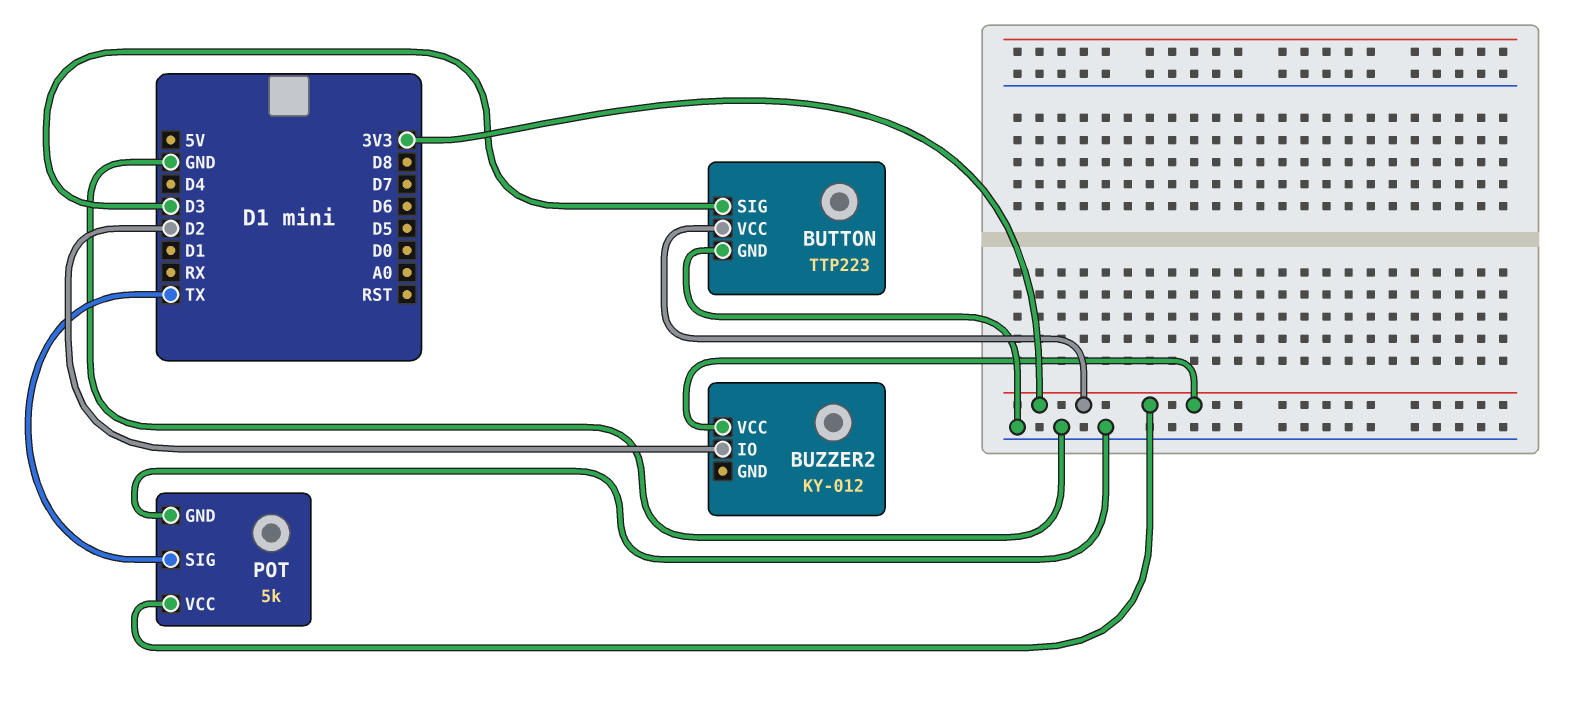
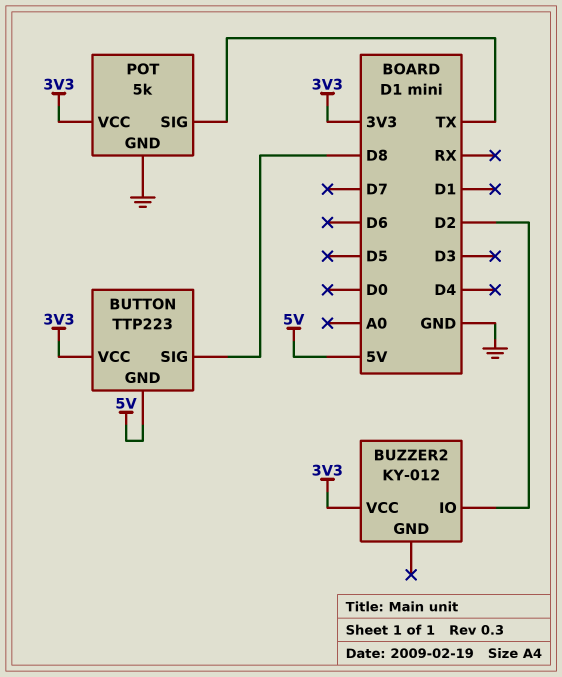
BUTTON pin GND: GND -> 5V
BUTTON pin SIG: D3 -> D8

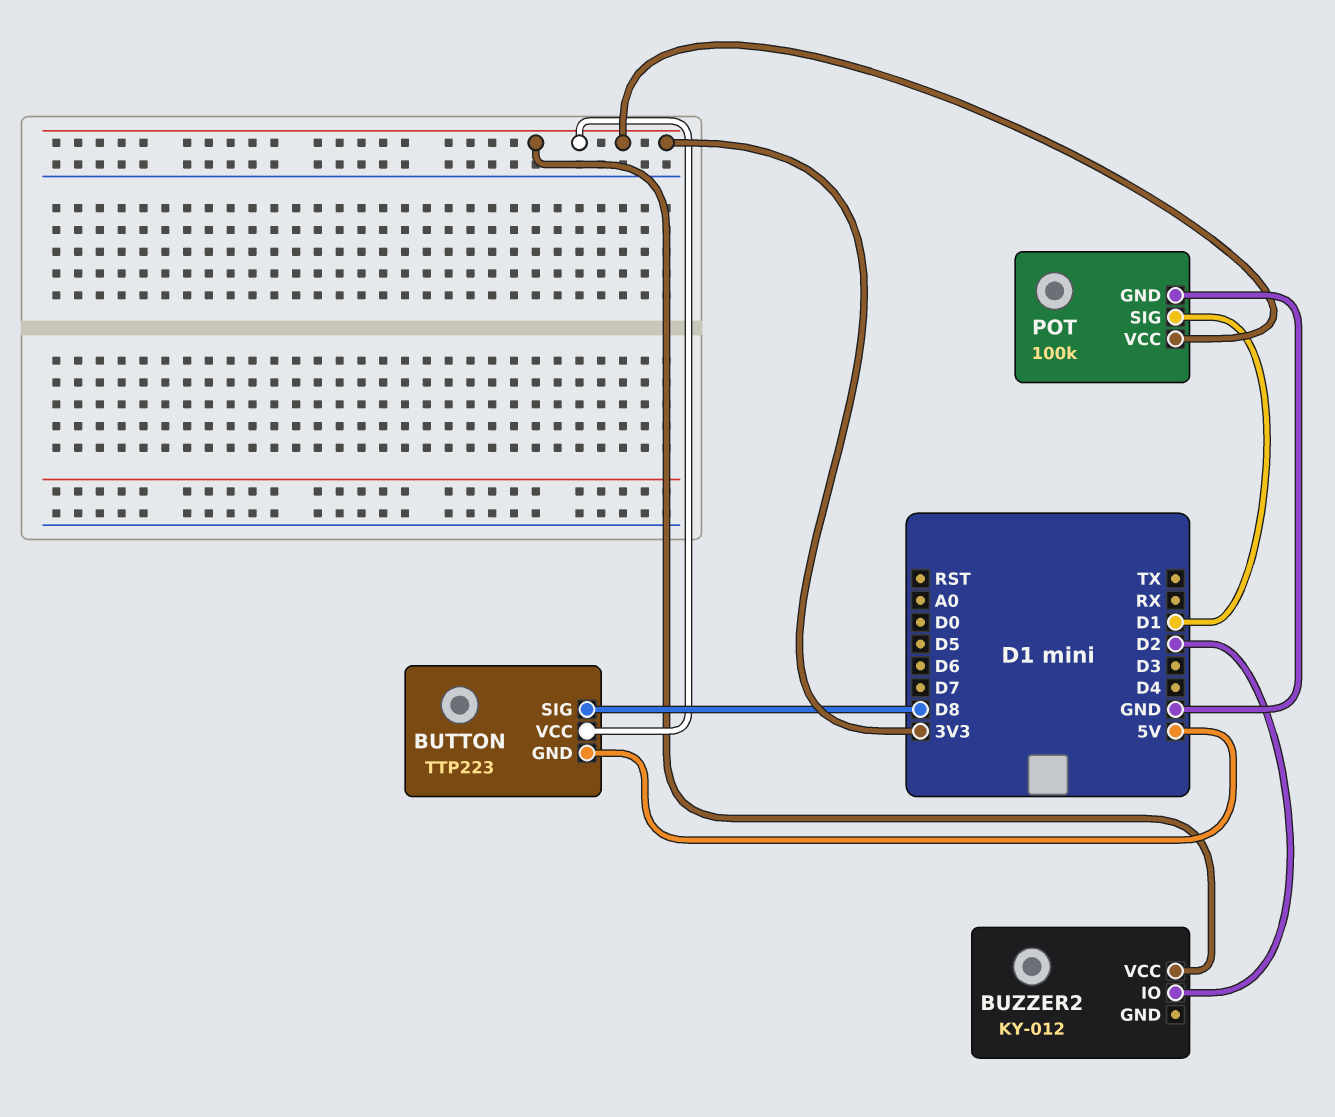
POT: 5k -> 100k
POT pin SIG: TX -> D1

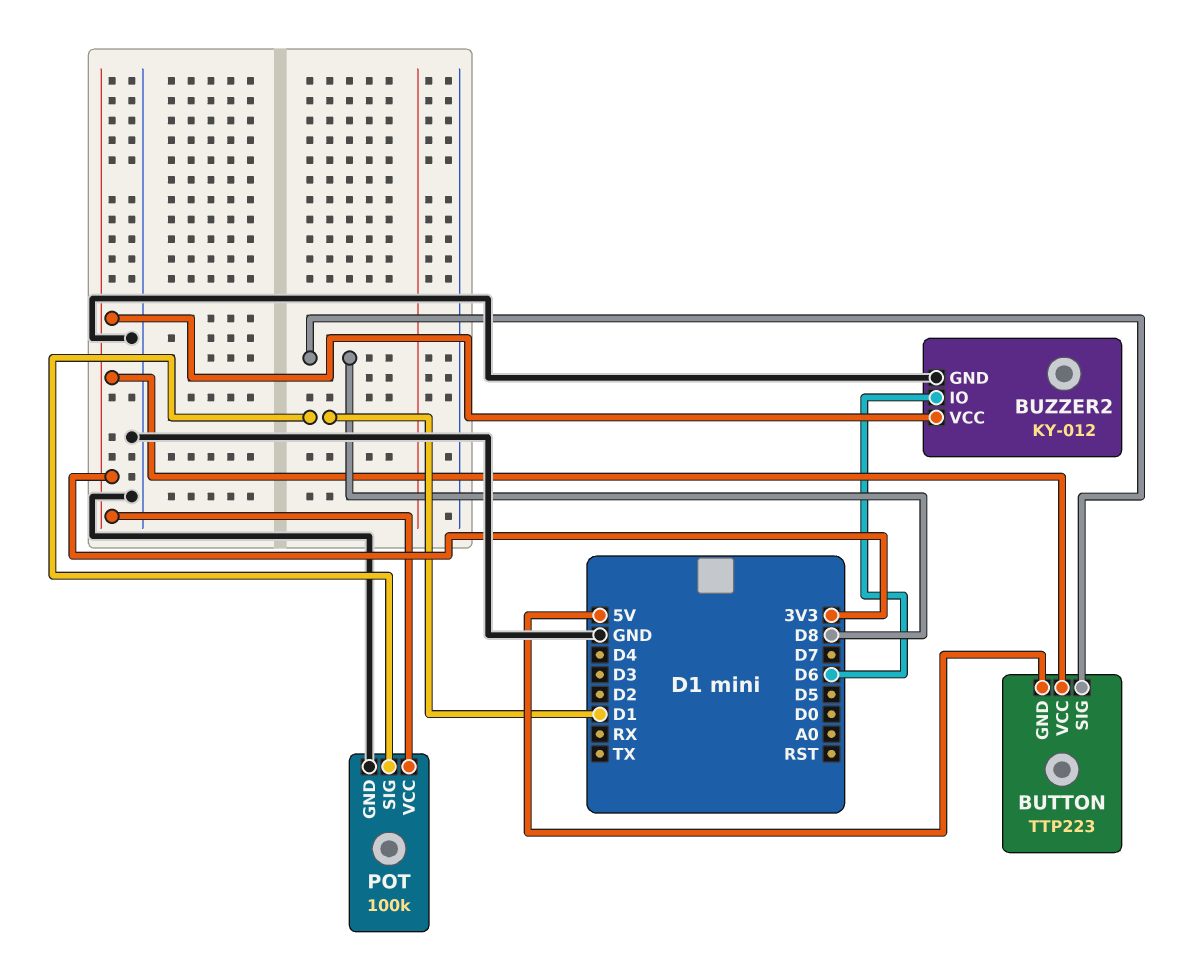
BUZZER2 pin GND: none -> GND
BUZZER2 pin IO: D2 -> D6

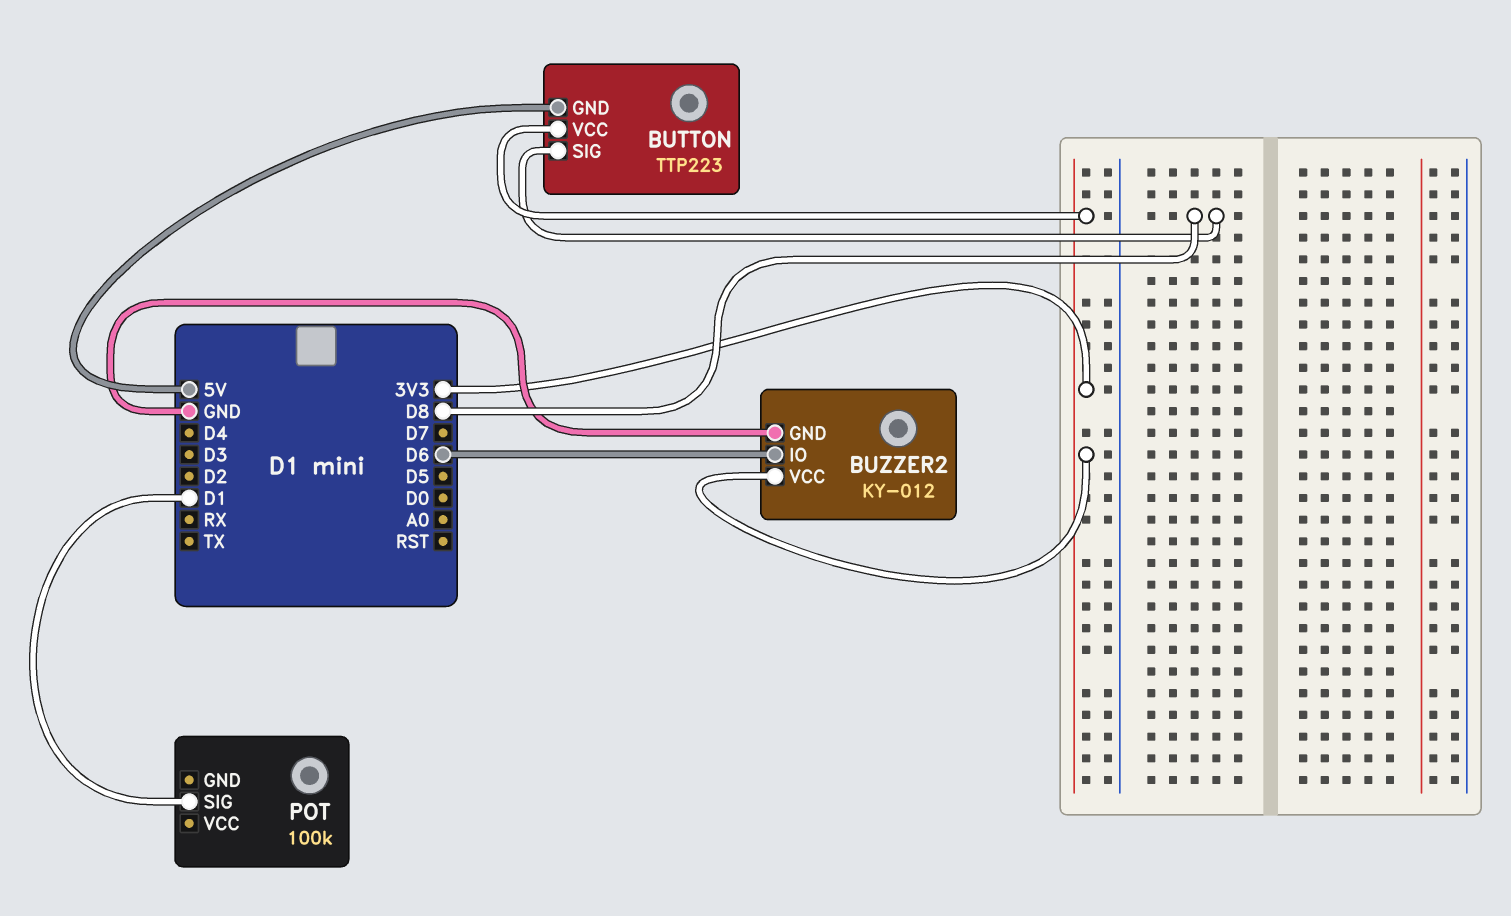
POT pin GND: GND -> none
POT pin VCC: 3V3 -> none

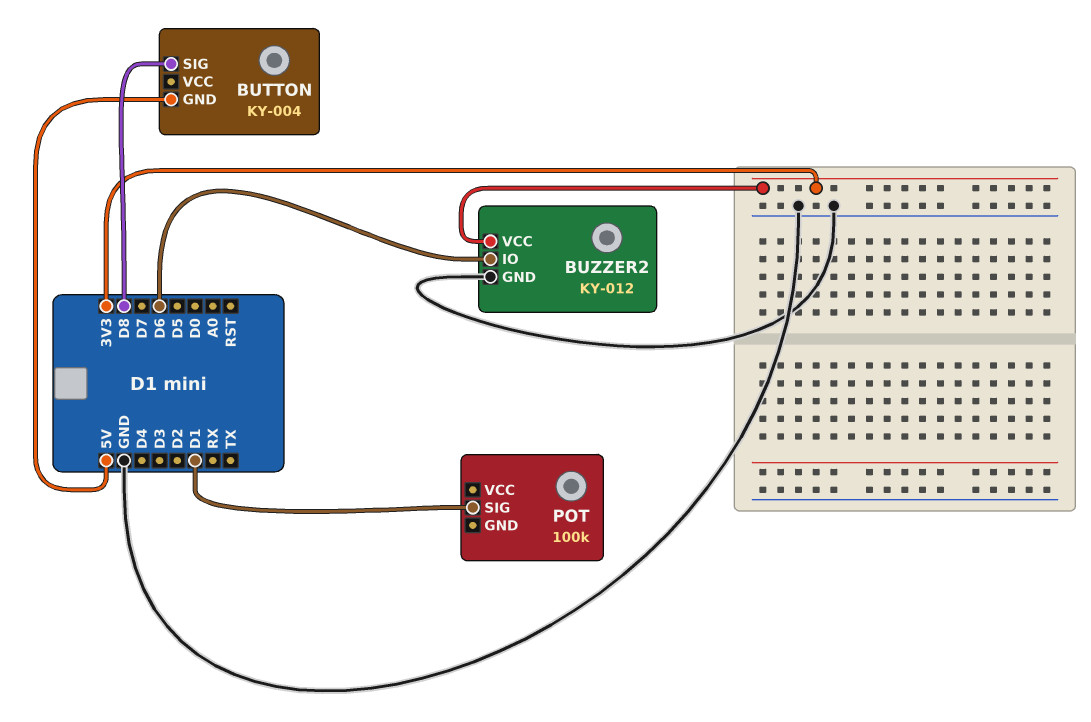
BUTTON: TTP223 -> KY-004
BUTTON pin VCC: 3V3 -> none

